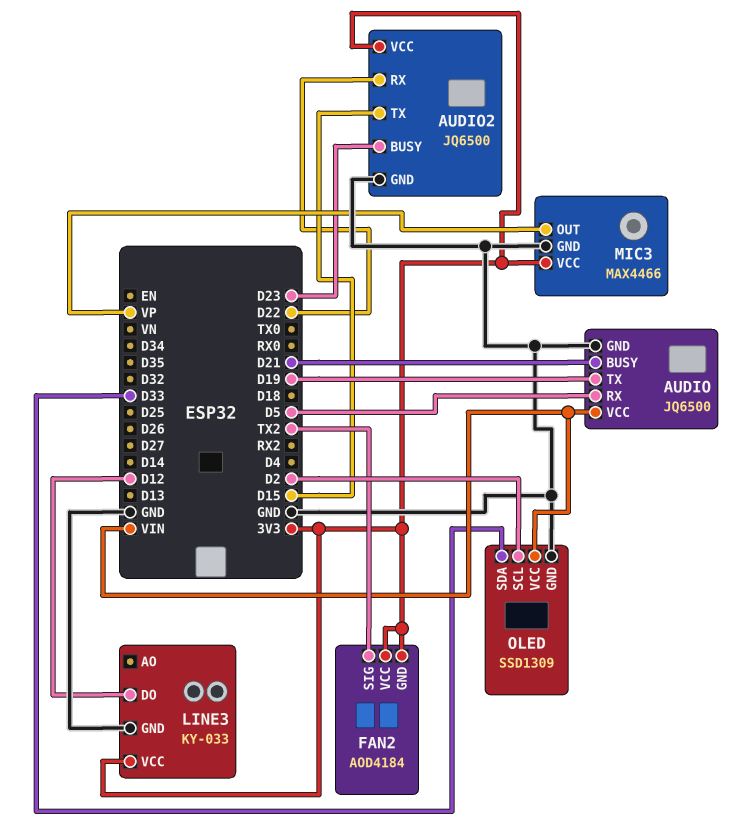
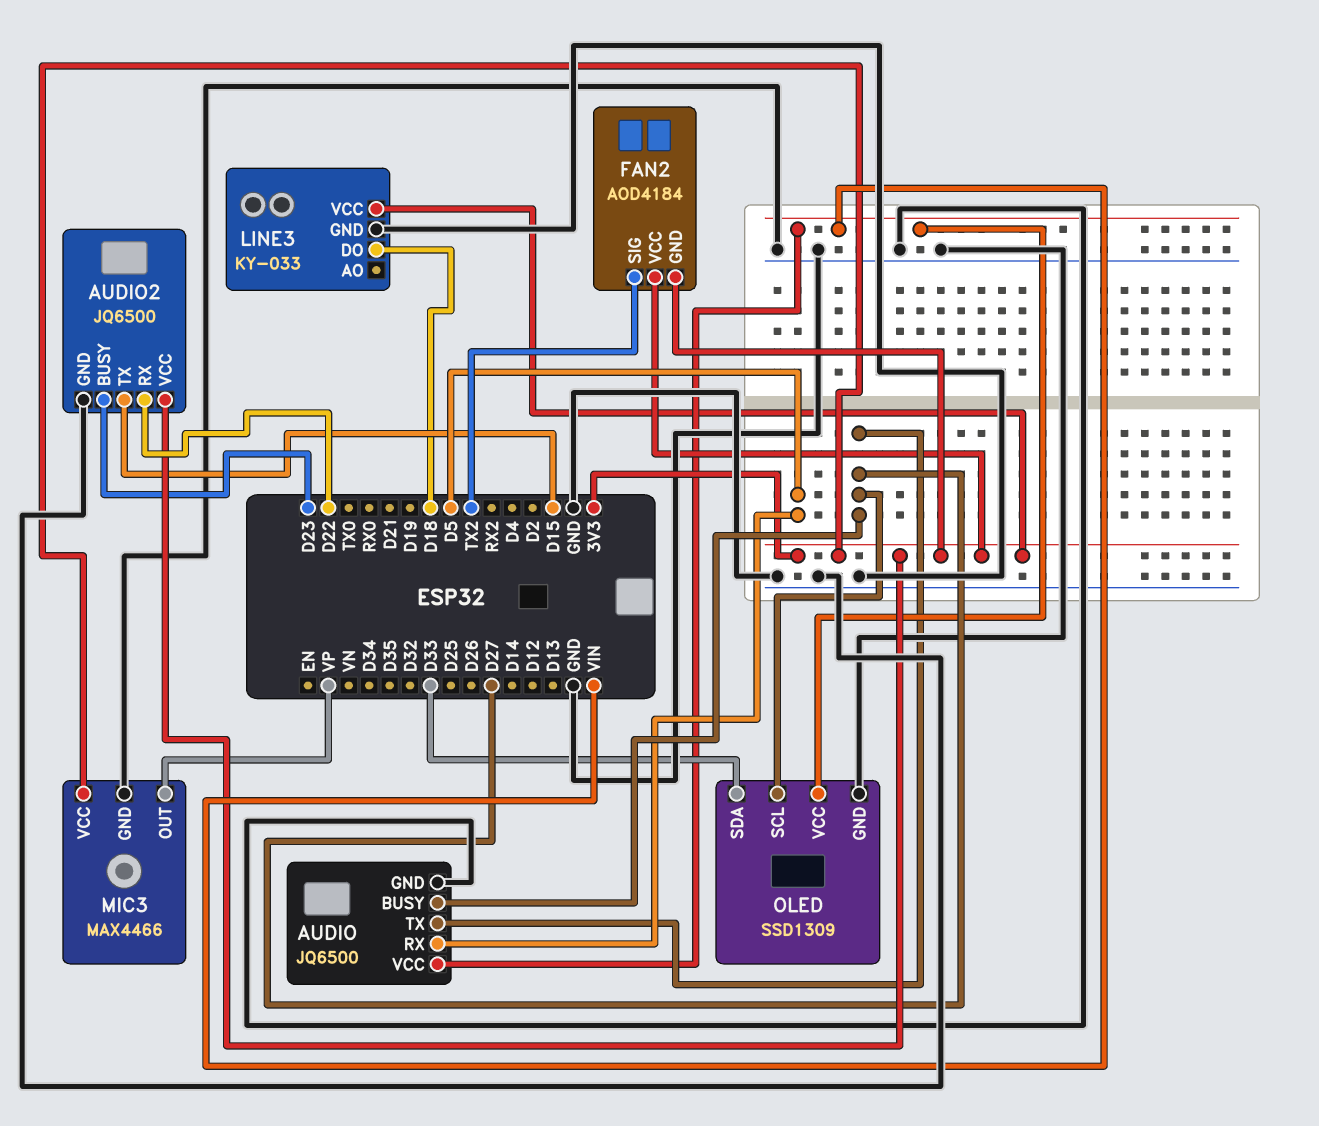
AUDIO pin BUSY: D21 -> D27
AUDIO pin TX: D19 -> D27
LINE3 pin DO: D12 -> D18
OLED pin SCL: D2 -> D27

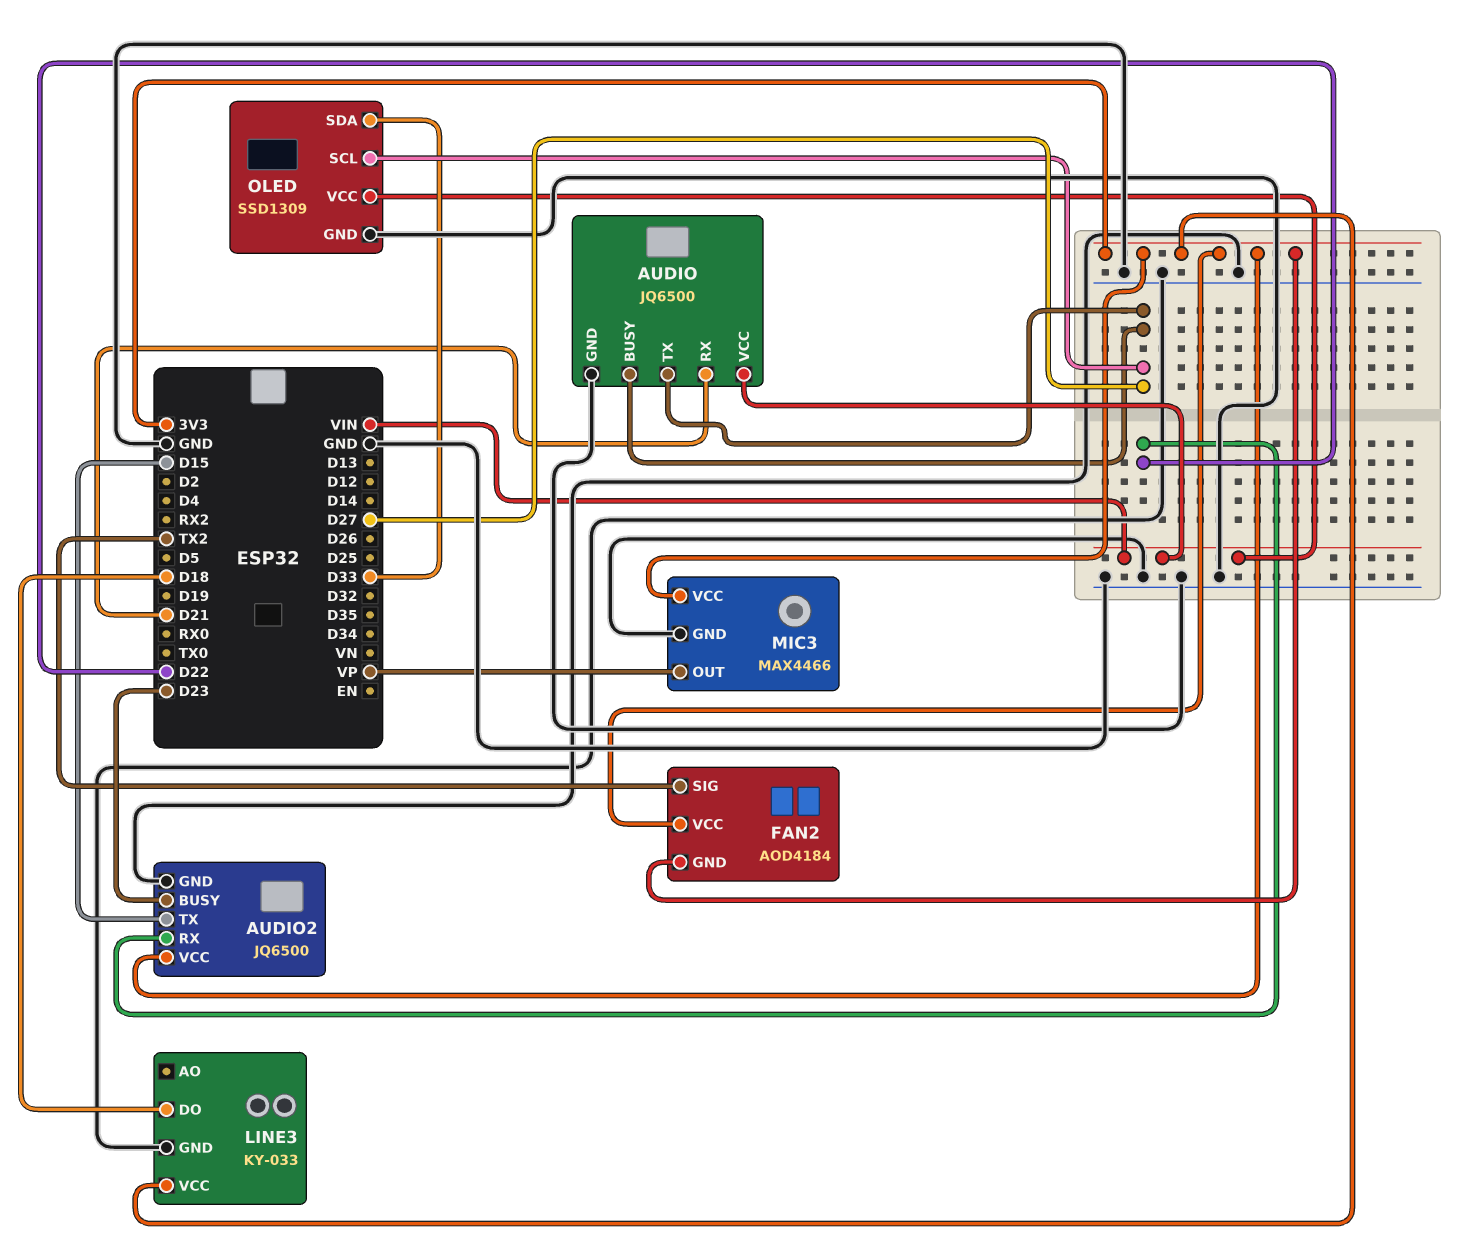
AUDIO pin RX: D5 -> D21

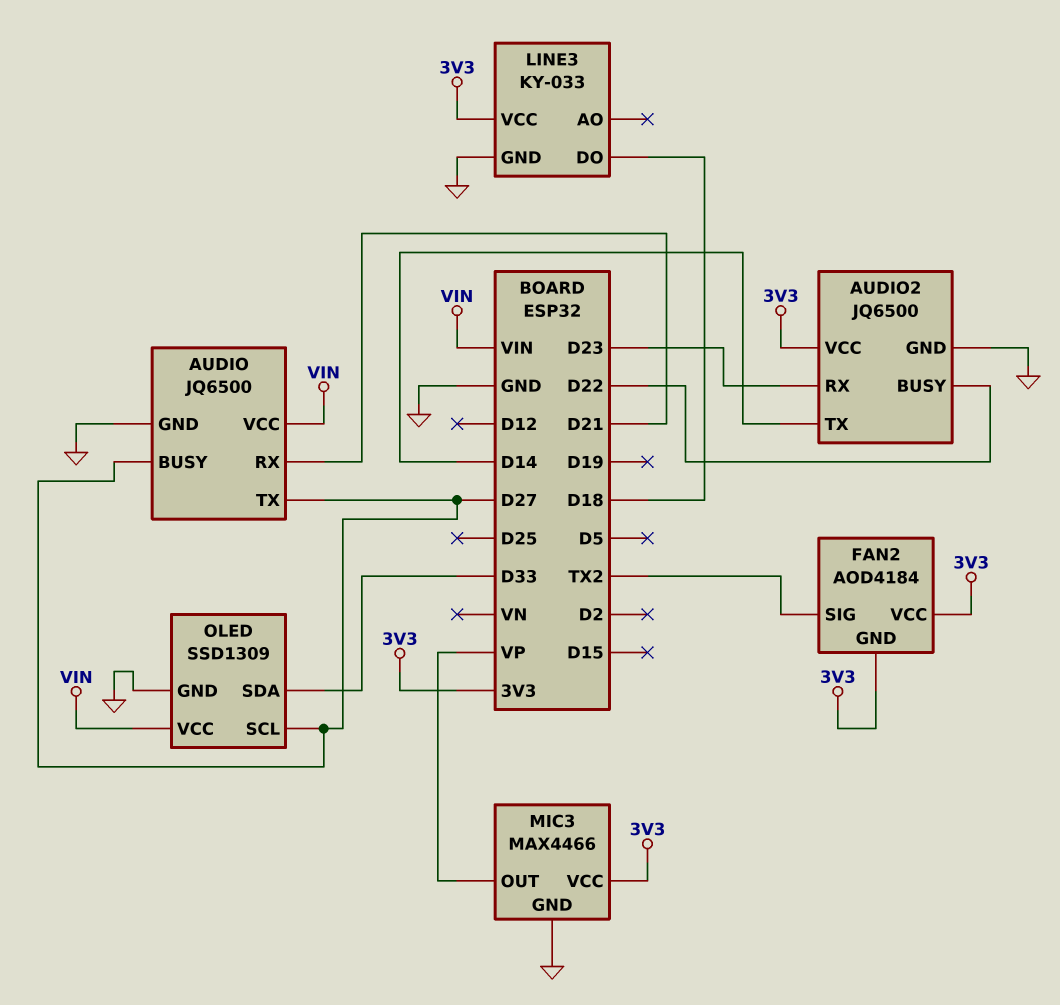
AUDIO2 pin BUSY: D23 -> D22
AUDIO2 pin RX: D22 -> D23
AUDIO2 pin TX: D15 -> D14

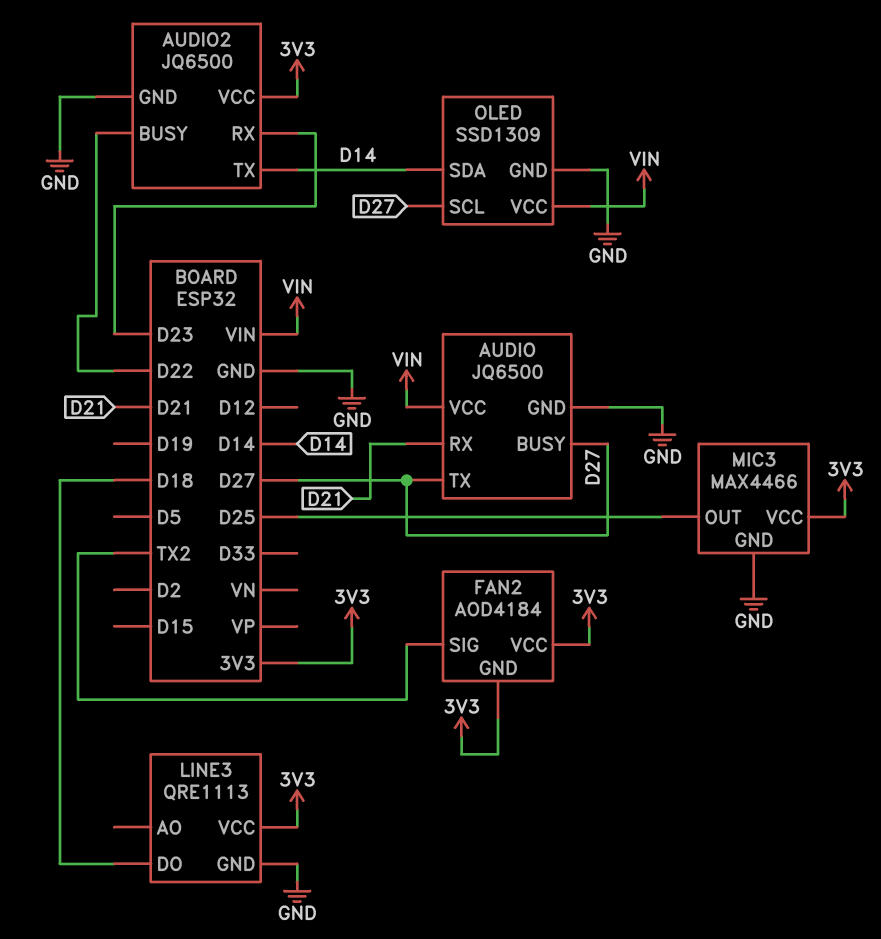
LINE3: KY-033 -> QRE1113
MIC3 pin OUT: VP -> D25
OLED pin SDA: D33 -> D14

